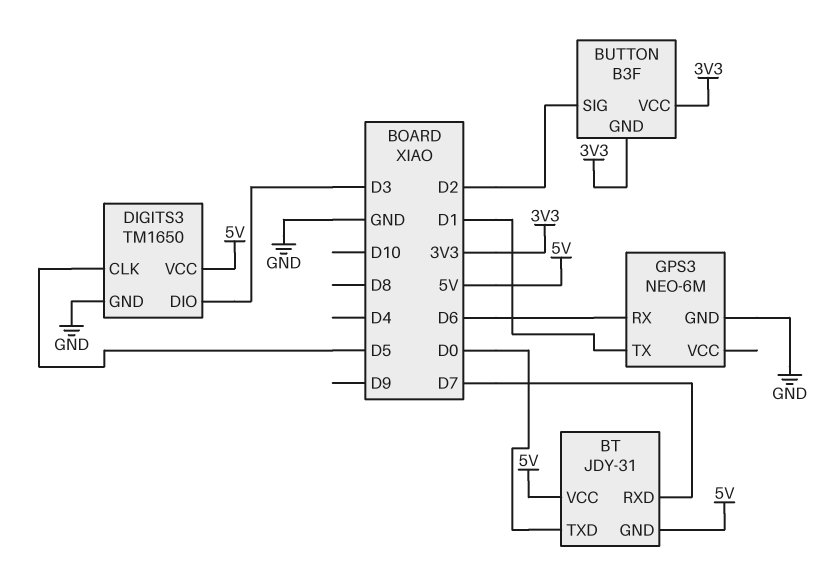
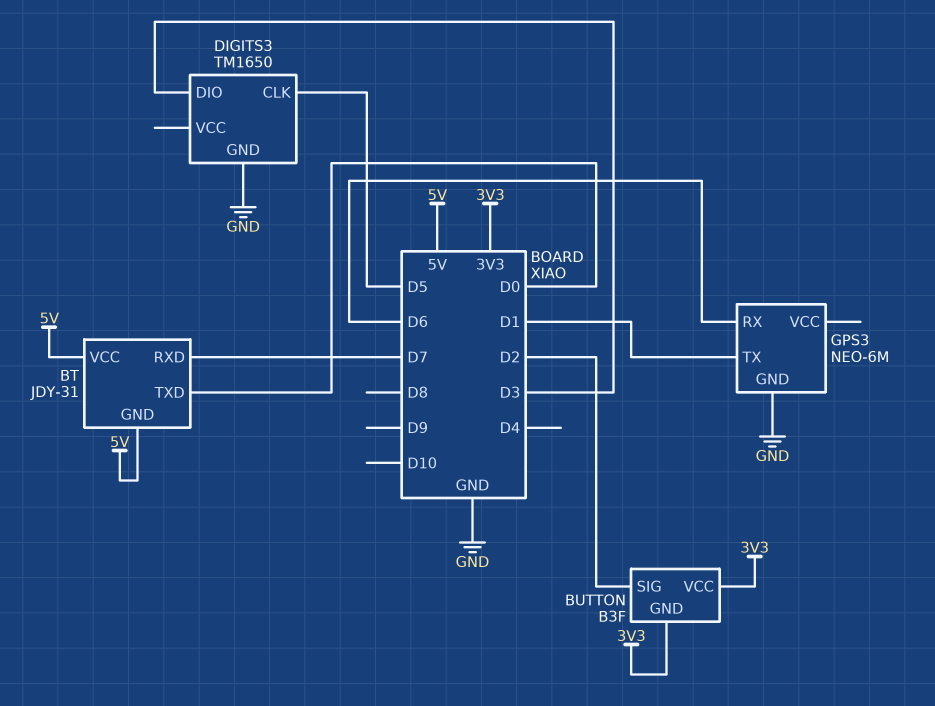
DIGITS3 pin VCC: 5V -> none

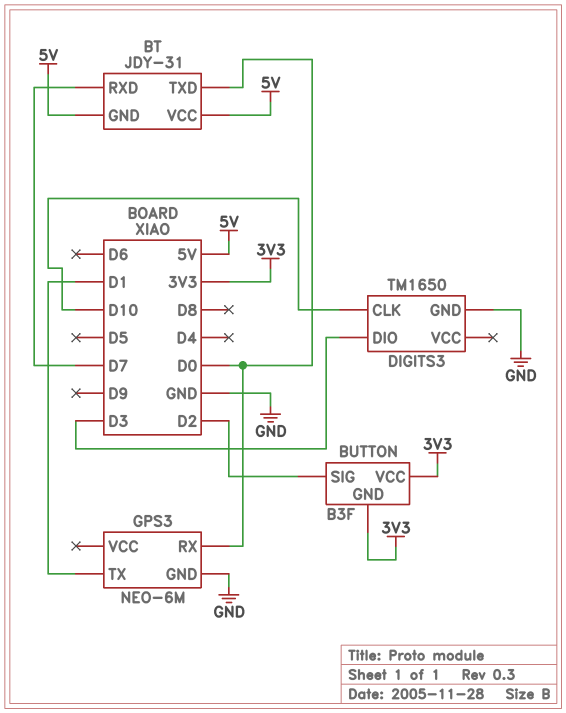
DIGITS3 pin CLK: D5 -> D10
GPS3 pin RX: D6 -> D0

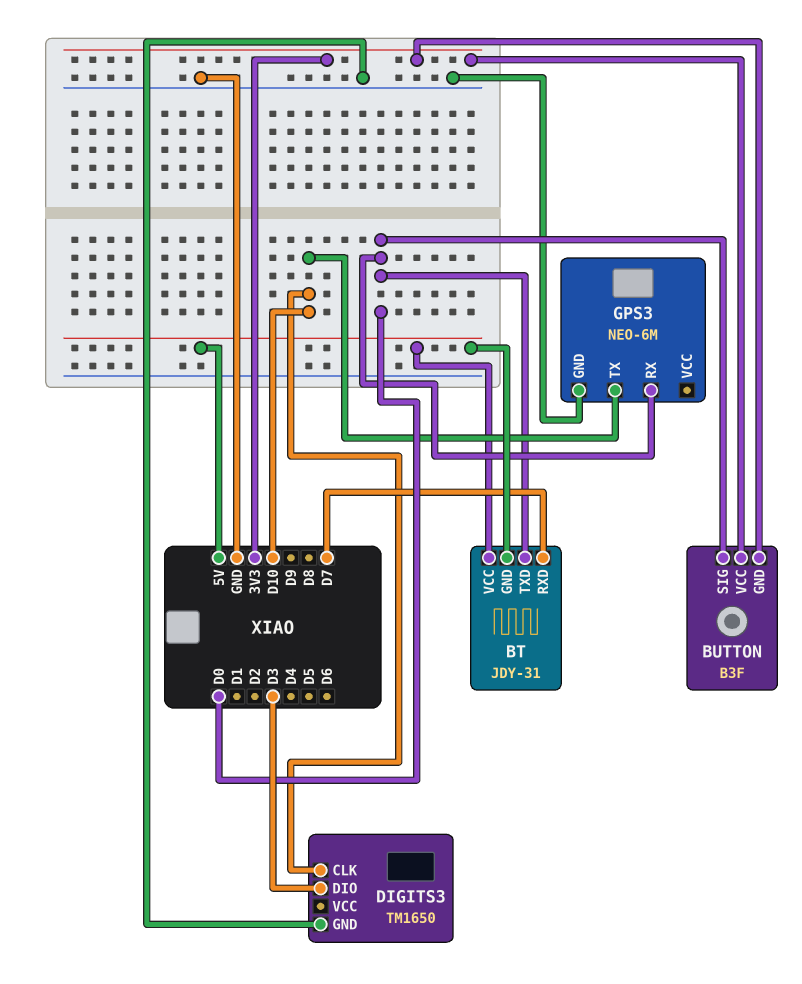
BUTTON pin SIG: D2 -> D0
GPS3 pin TX: D1 -> D10

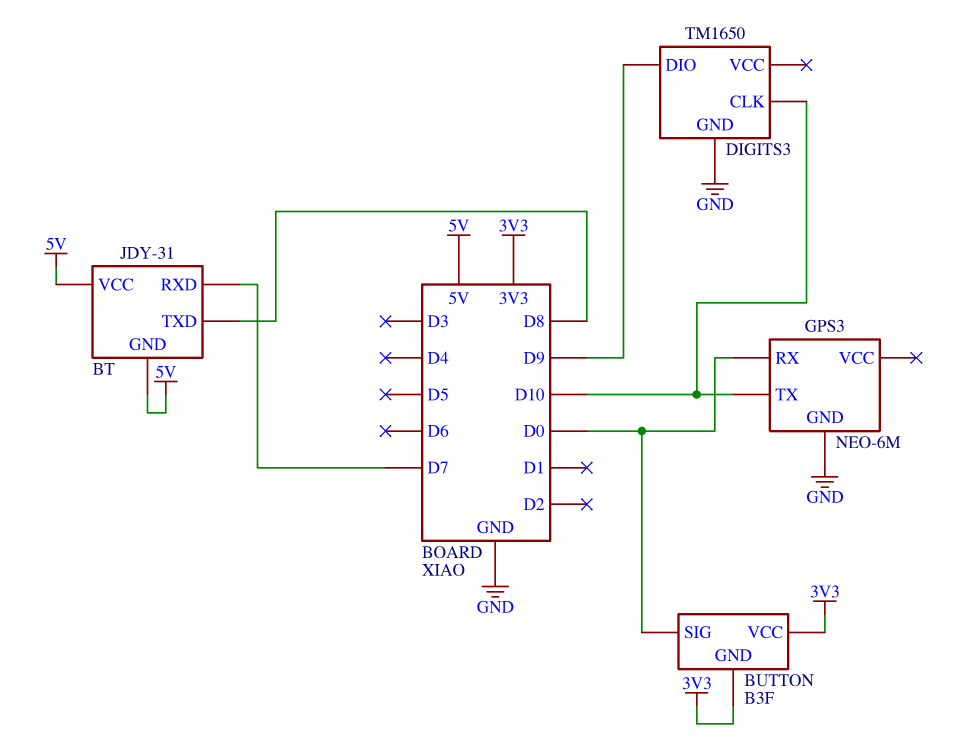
BT pin TXD: D0 -> D8
DIGITS3 pin DIO: D3 -> D9

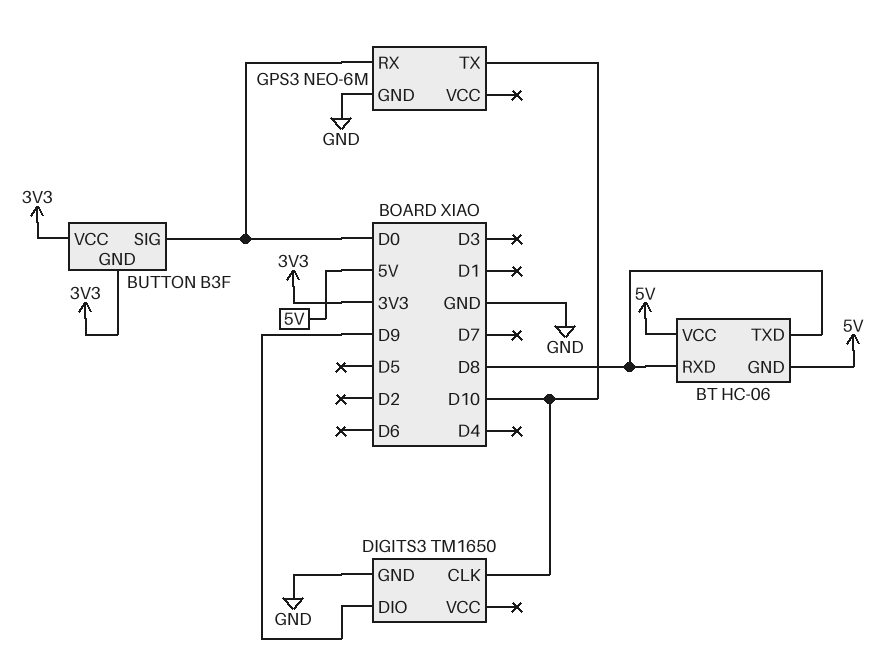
BT: JDY-31 -> HC-06
BT pin RXD: D7 -> D8

